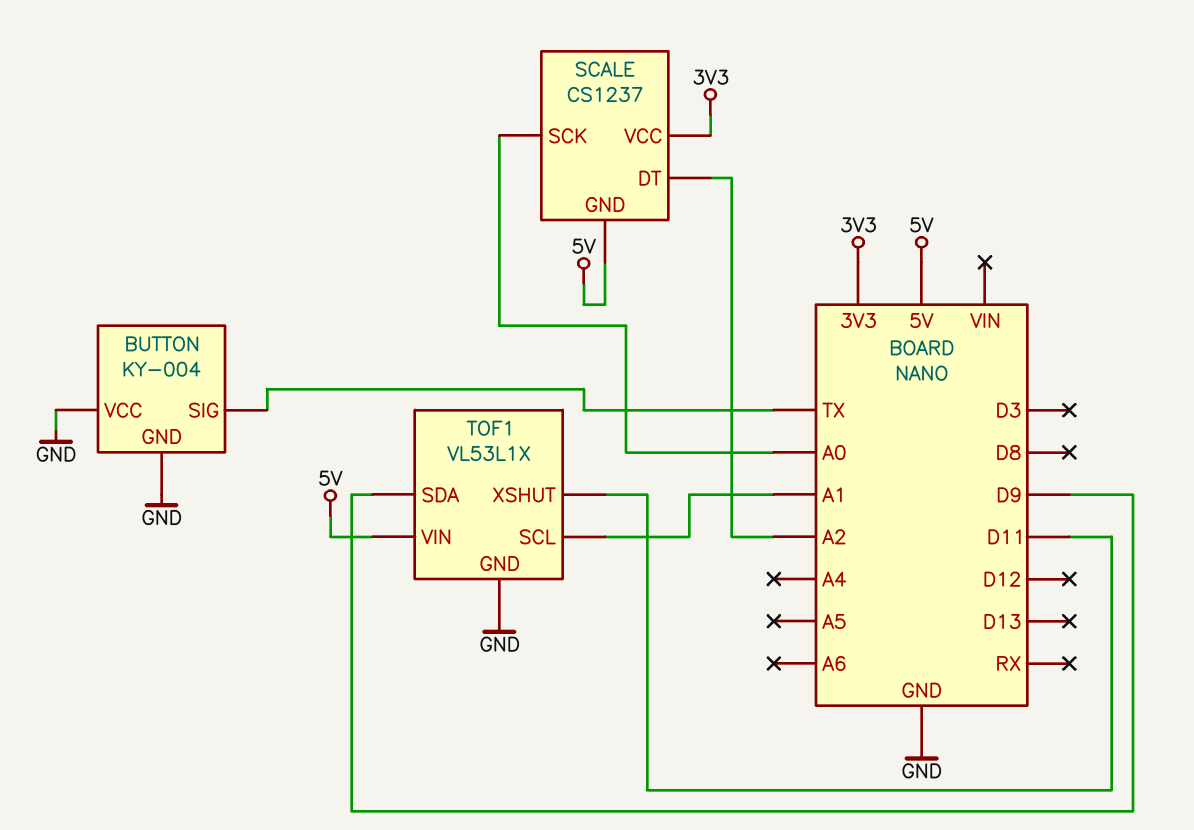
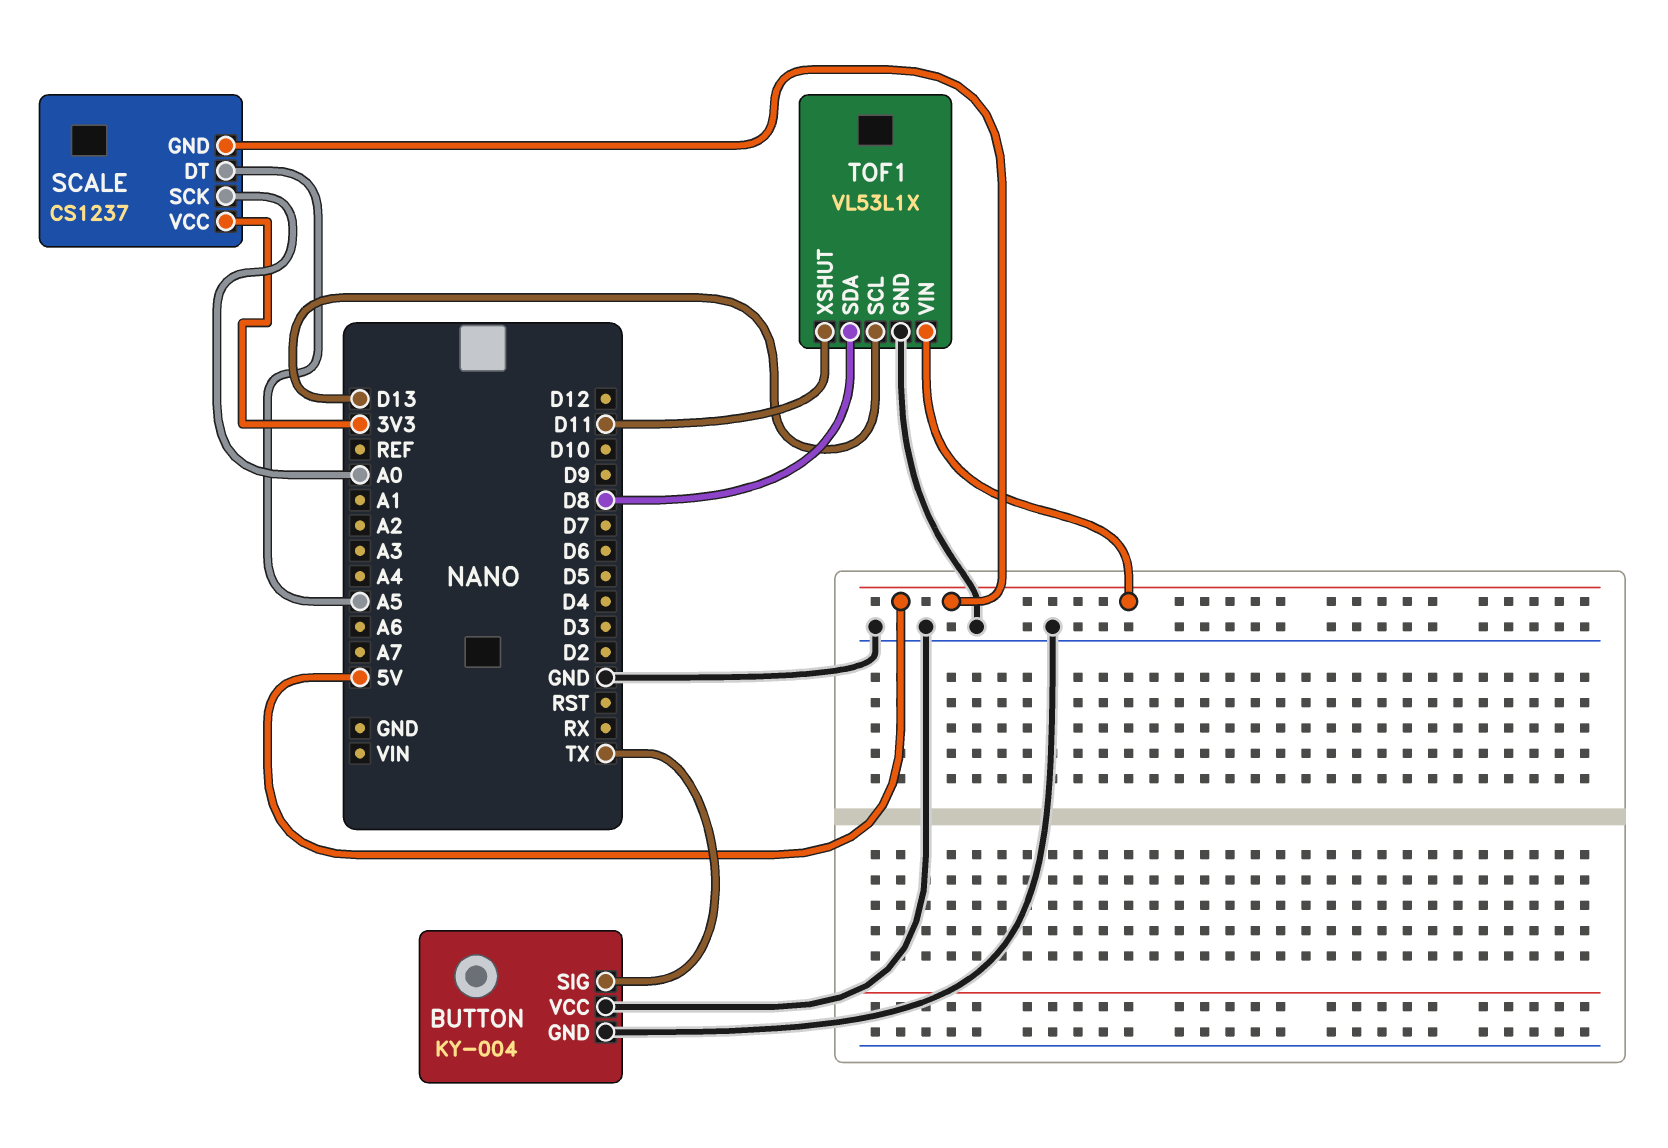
SCALE pin DT: A2 -> A5
TOF1 pin SCL: A1 -> D13
TOF1 pin SDA: D9 -> D8

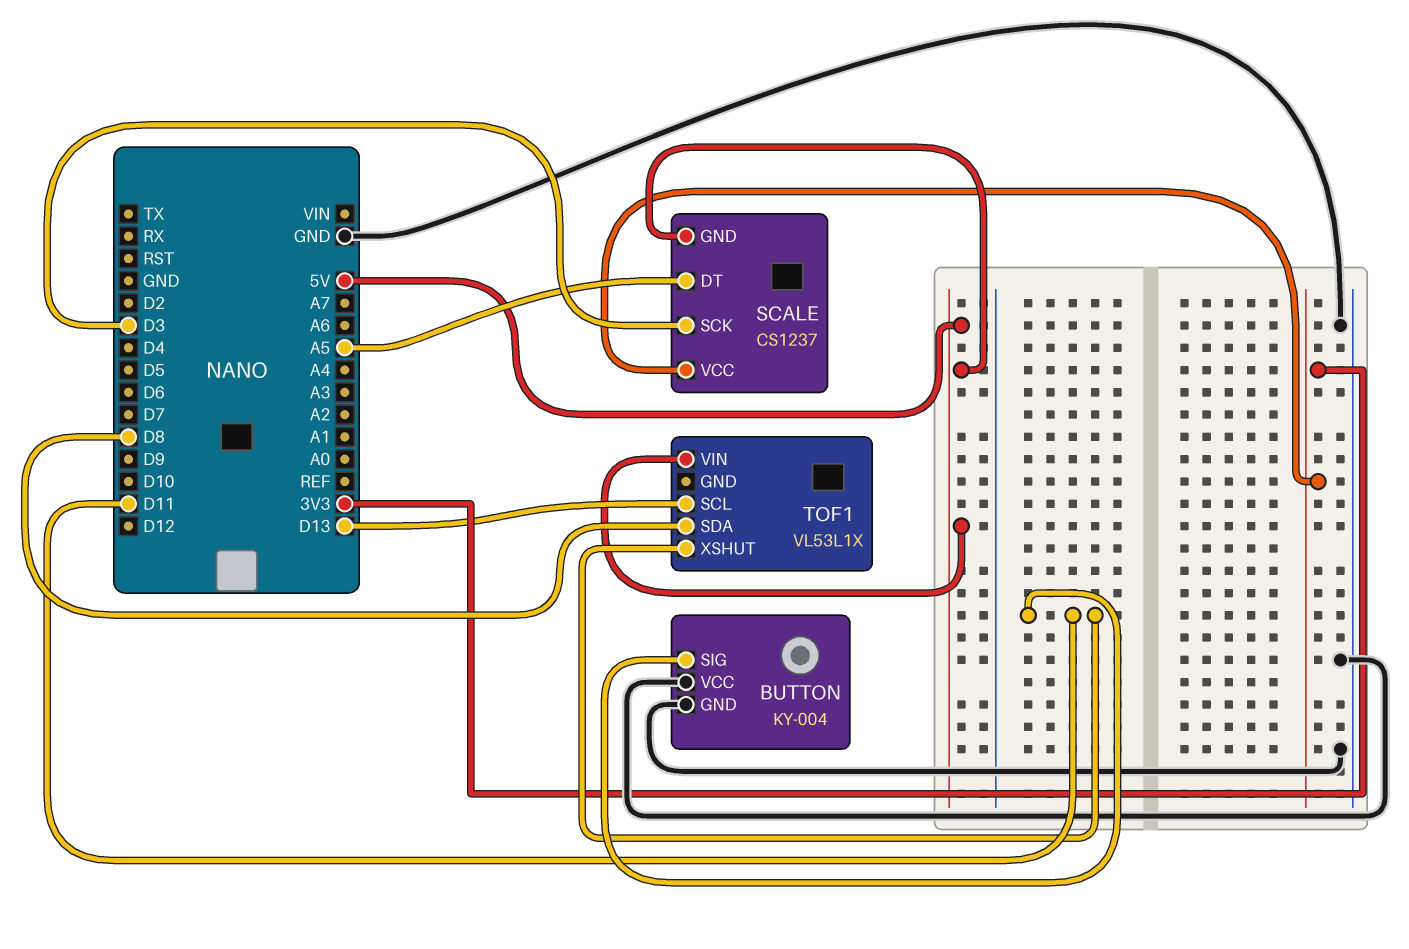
BUTTON pin SIG: TX -> D11
SCALE pin SCK: A0 -> D3
TOF1 pin GND: GND -> none

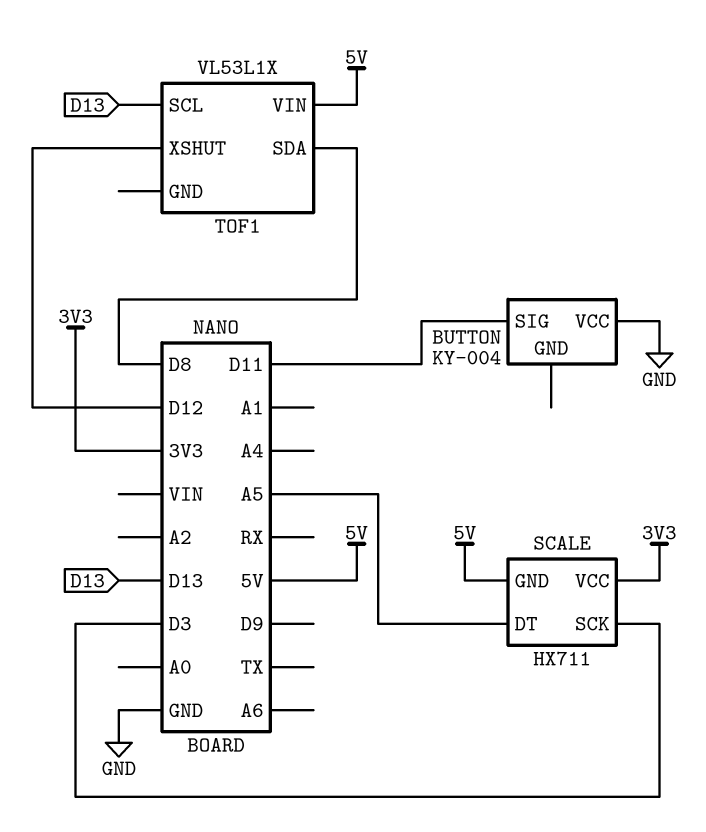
BUTTON pin GND: GND -> none
SCALE: CS1237 -> HX711
TOF1 pin XSHUT: D11 -> D12

